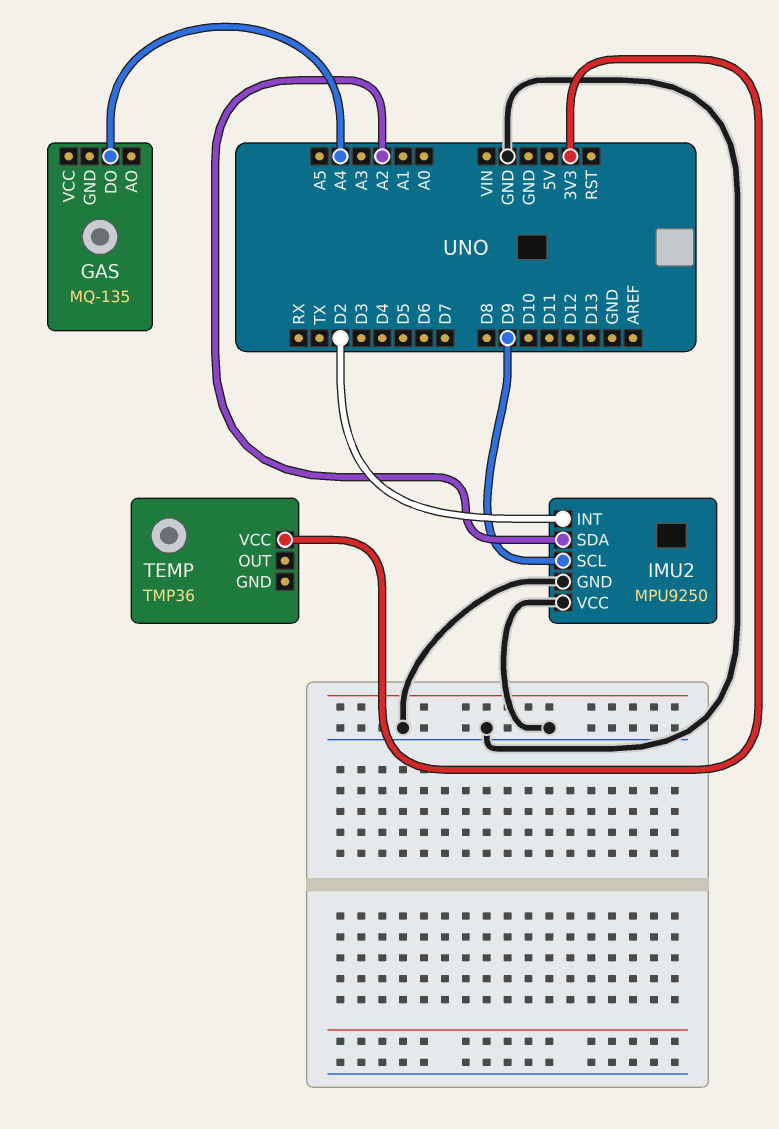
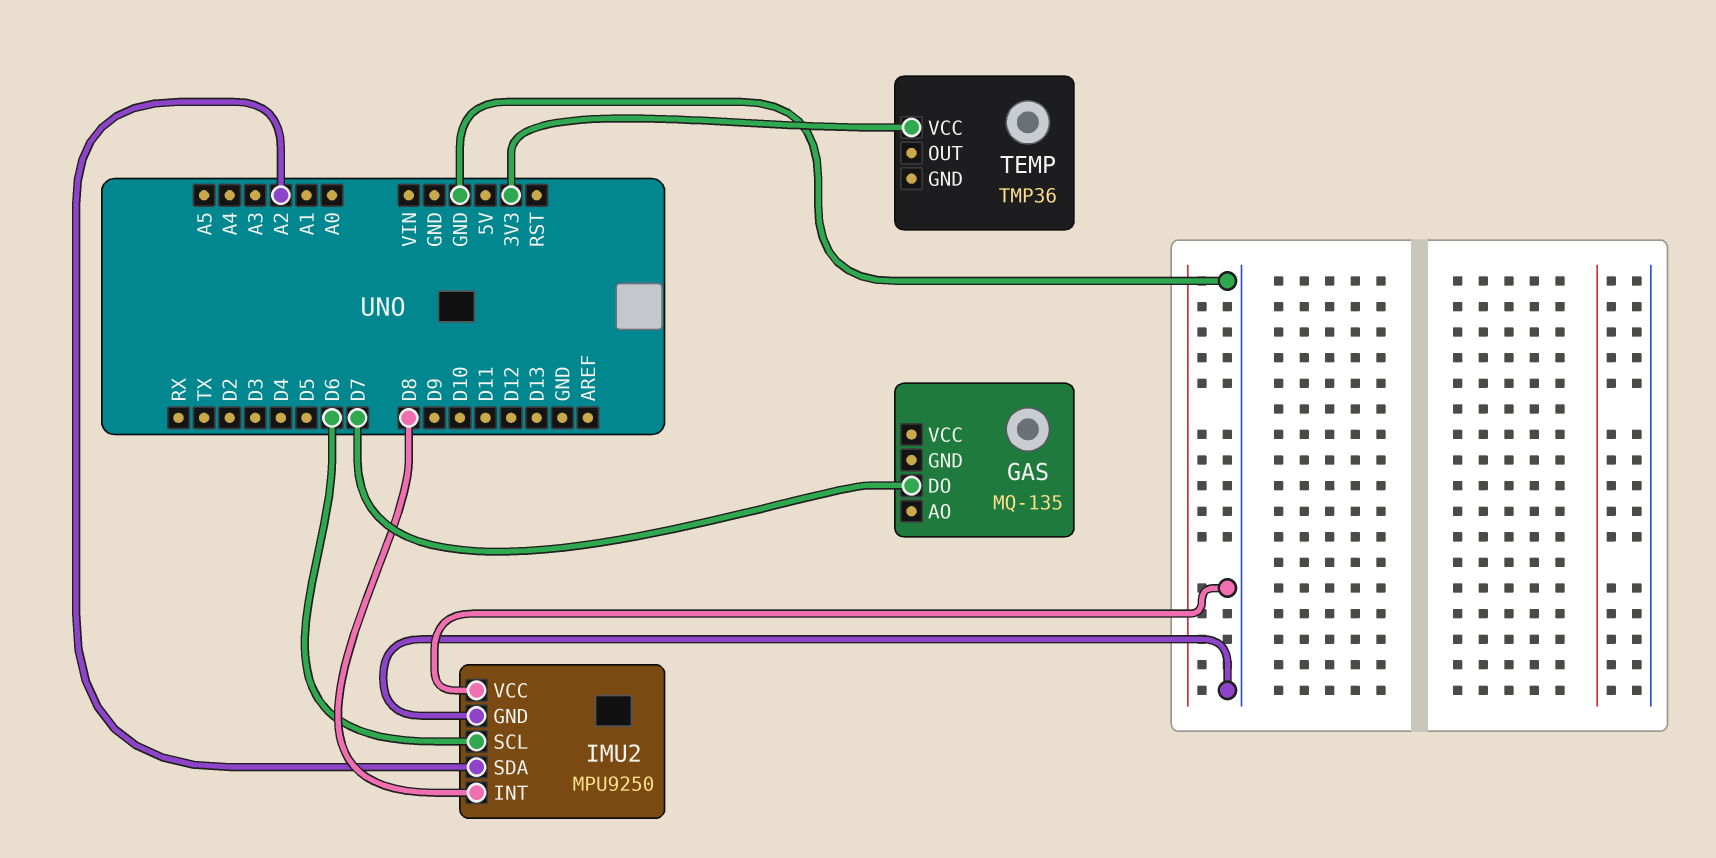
GAS pin DO: A4 -> D7
IMU2 pin INT: D2 -> D8
IMU2 pin SCL: D9 -> D6

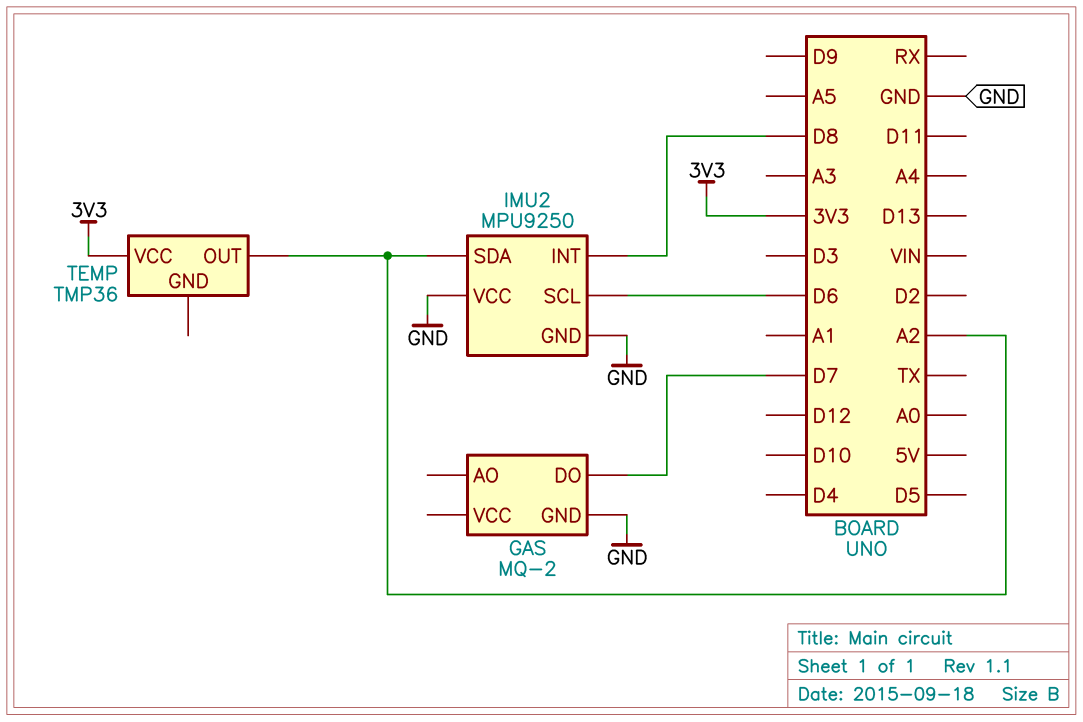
GAS: MQ-135 -> MQ-2
GAS pin GND: none -> GND
TEMP pin OUT: none -> A2

